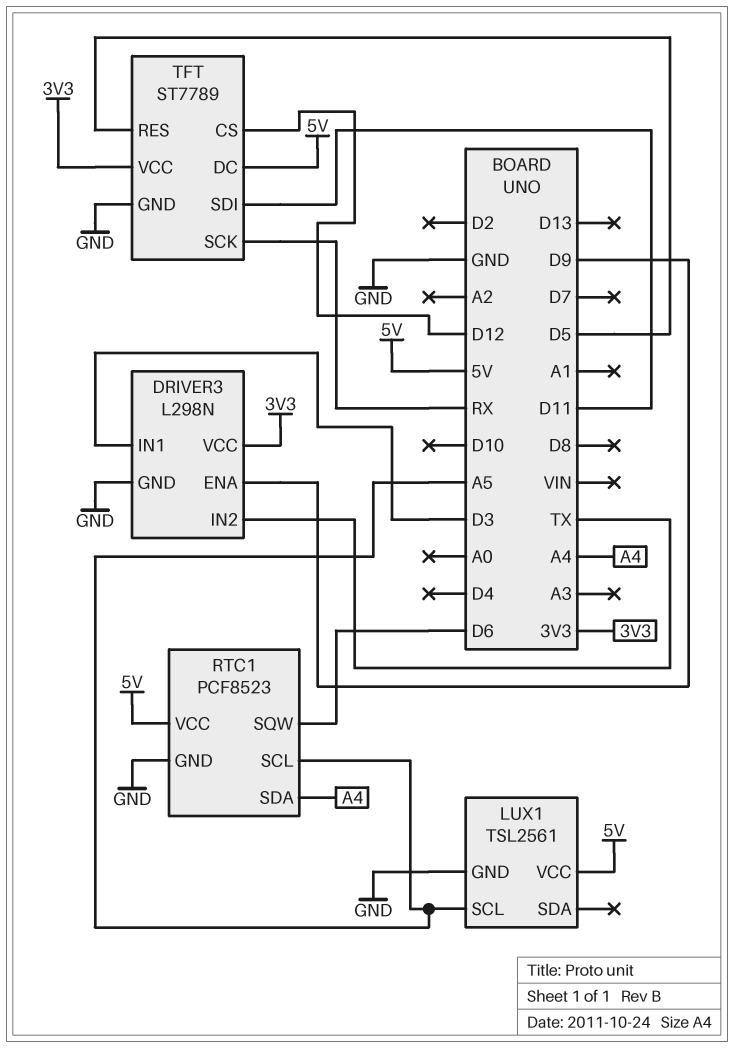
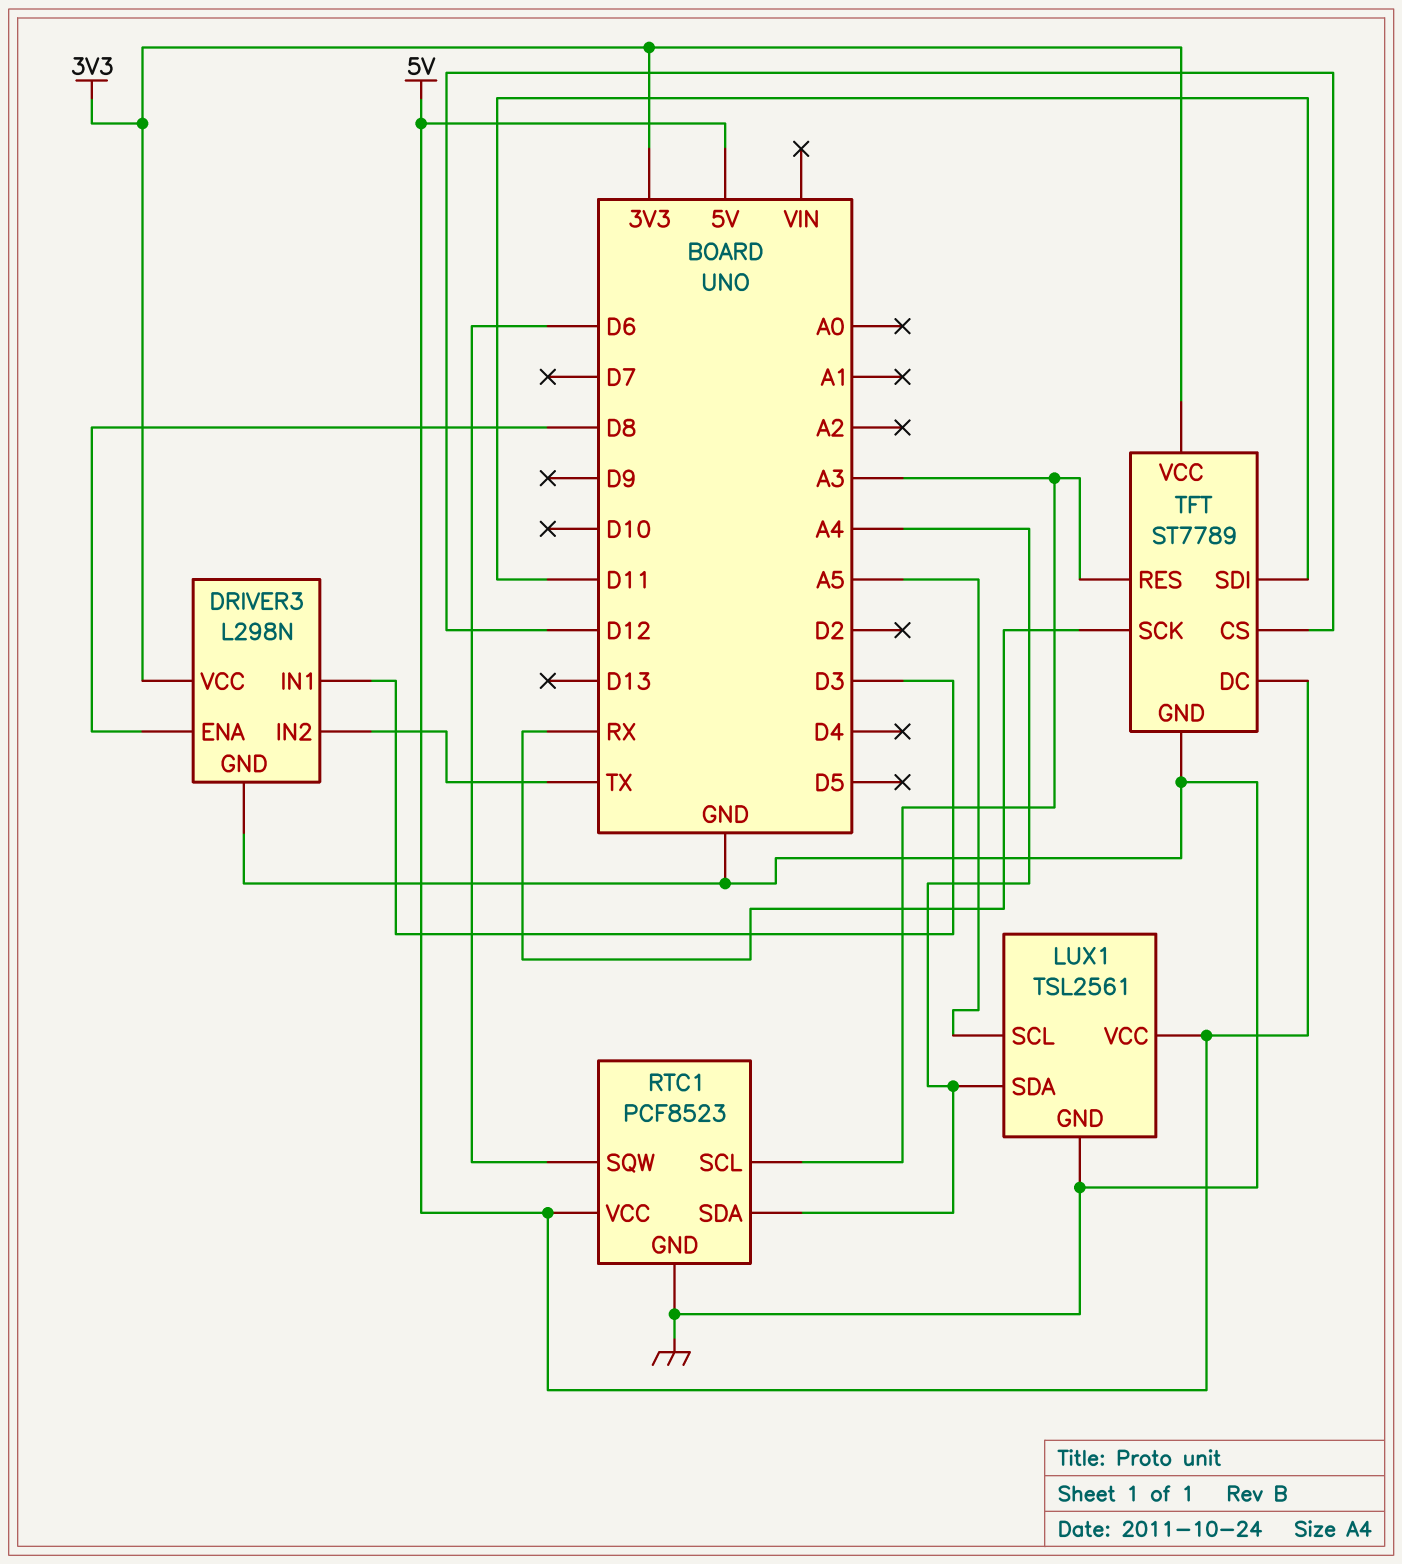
DRIVER3 pin ENA: D9 -> D8
LUX1 pin SDA: none -> A4
RTC1 pin SCL: A5 -> A3
TFT pin RES: D5 -> A3

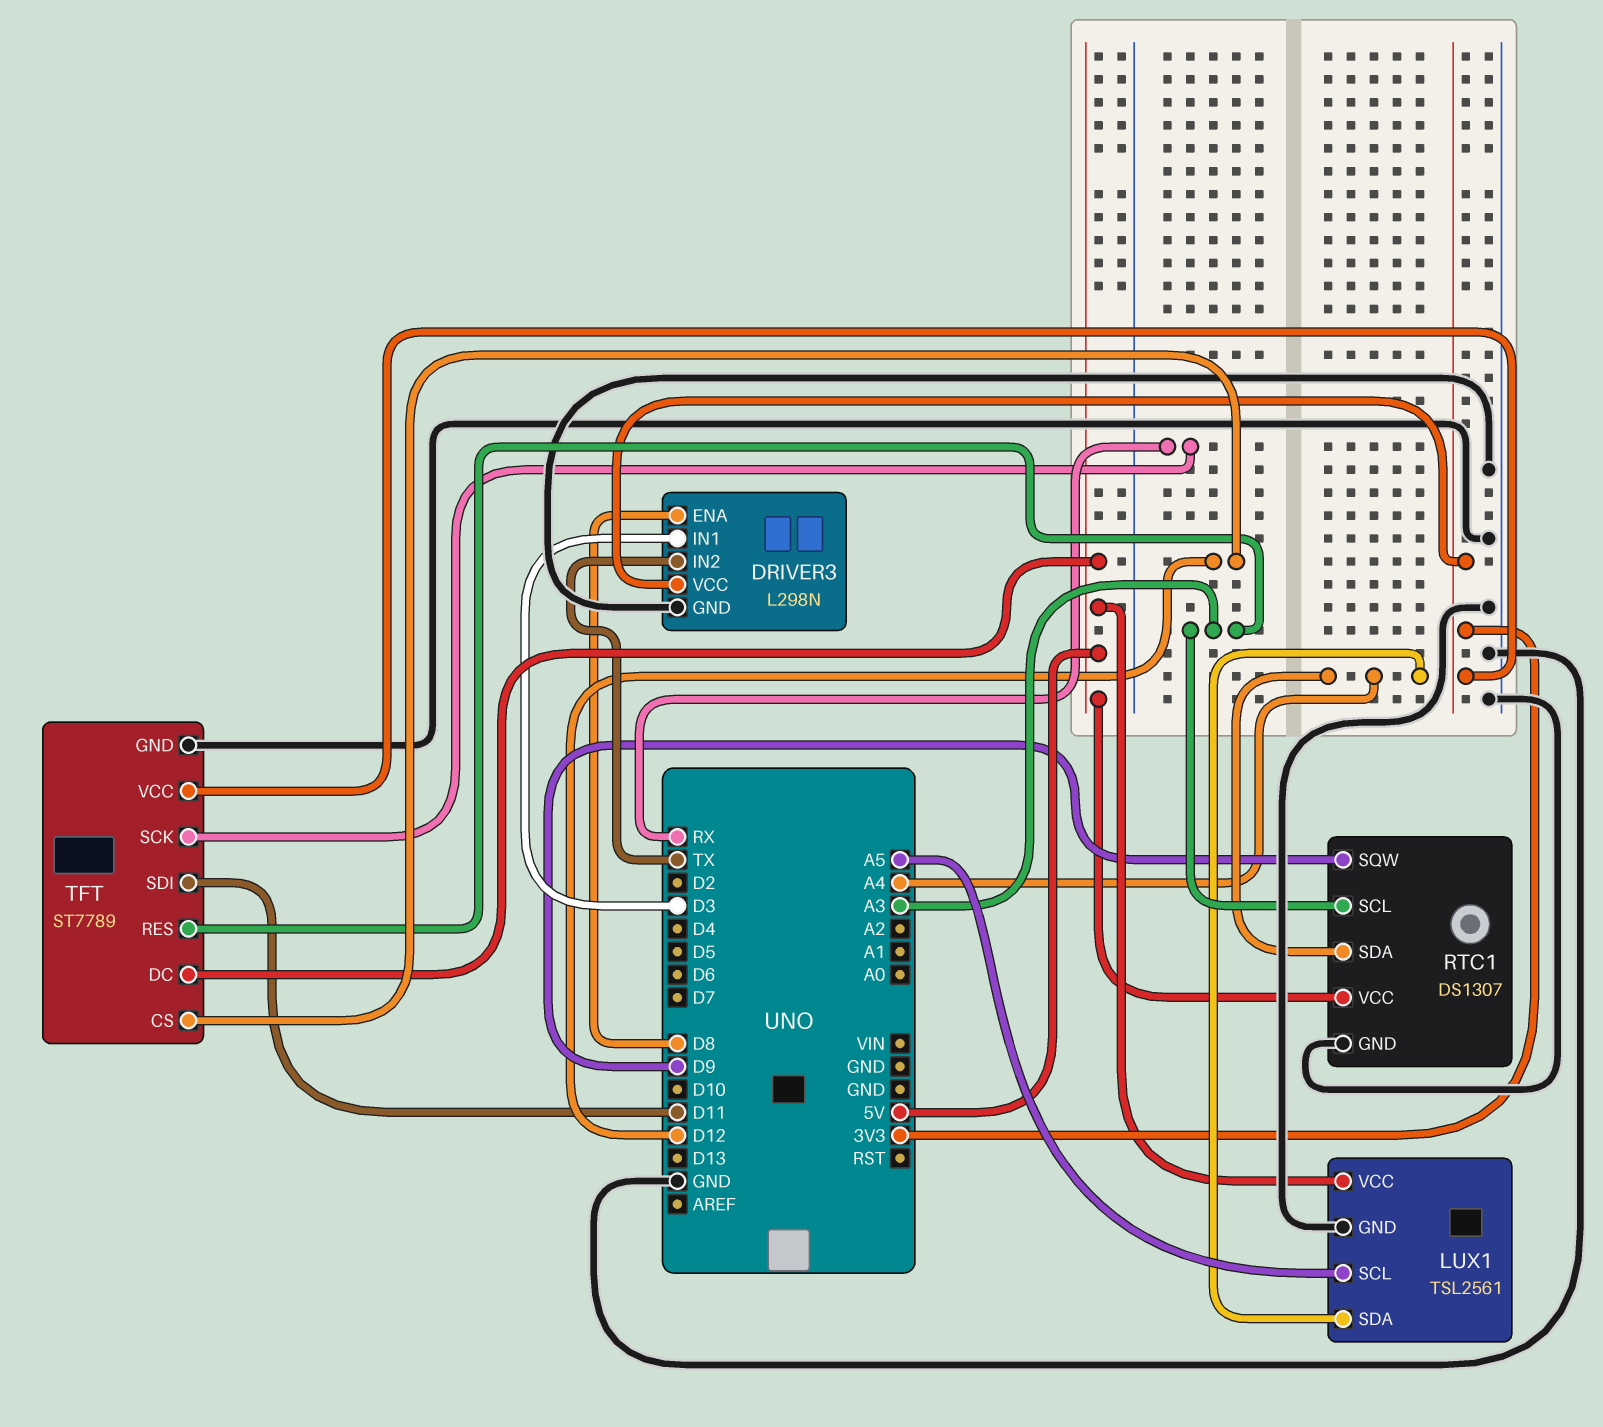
RTC1: PCF8523 -> DS1307
RTC1 pin SQW: D6 -> D9

